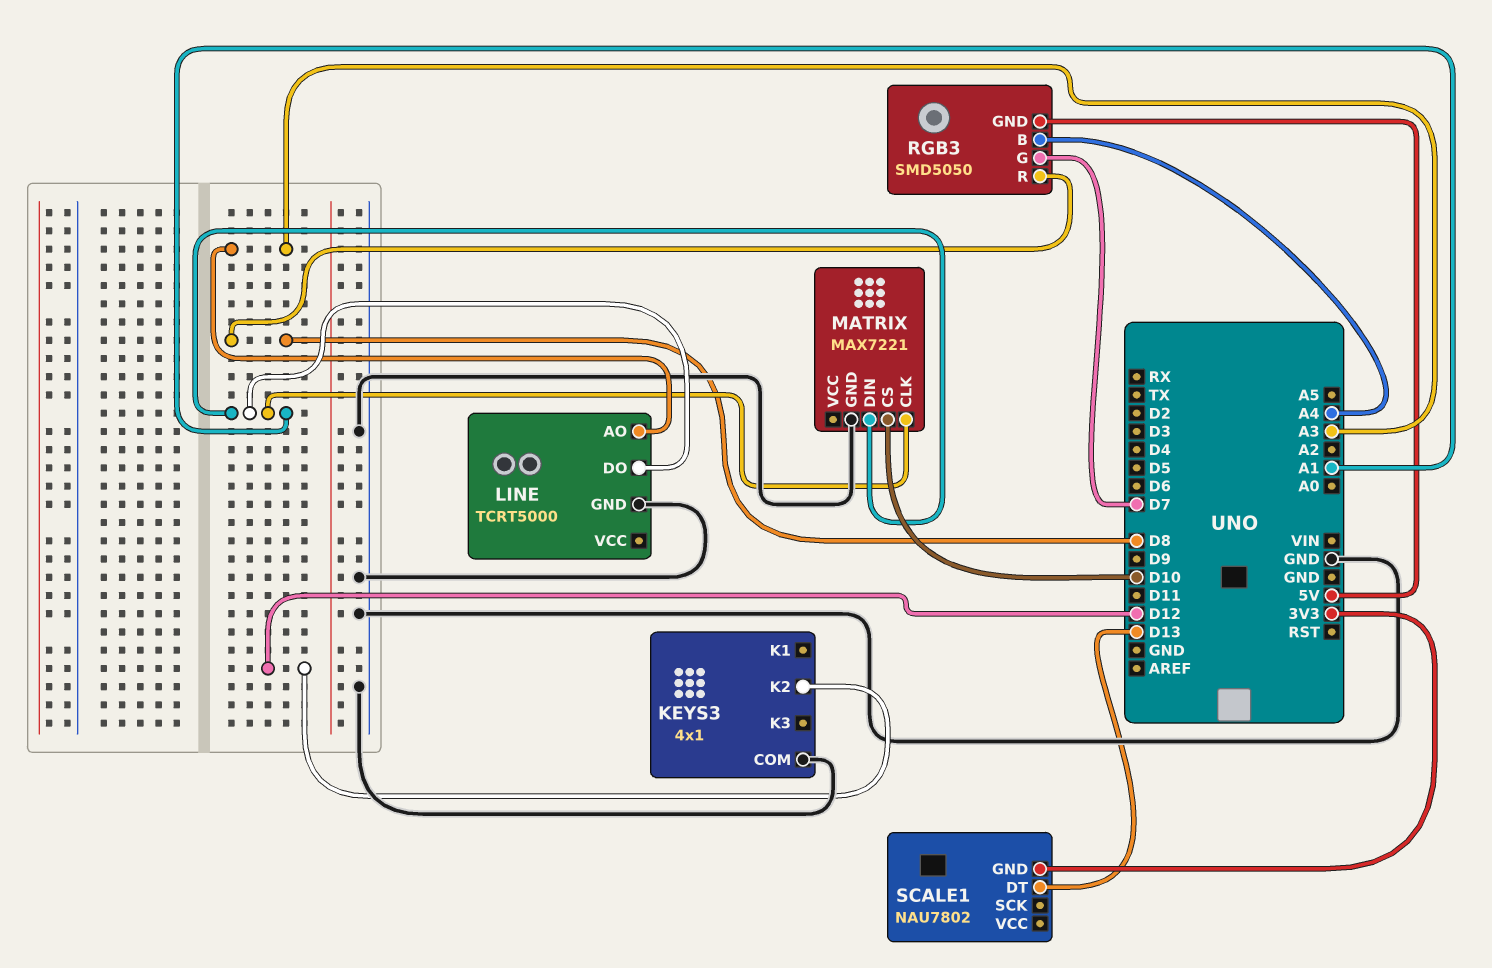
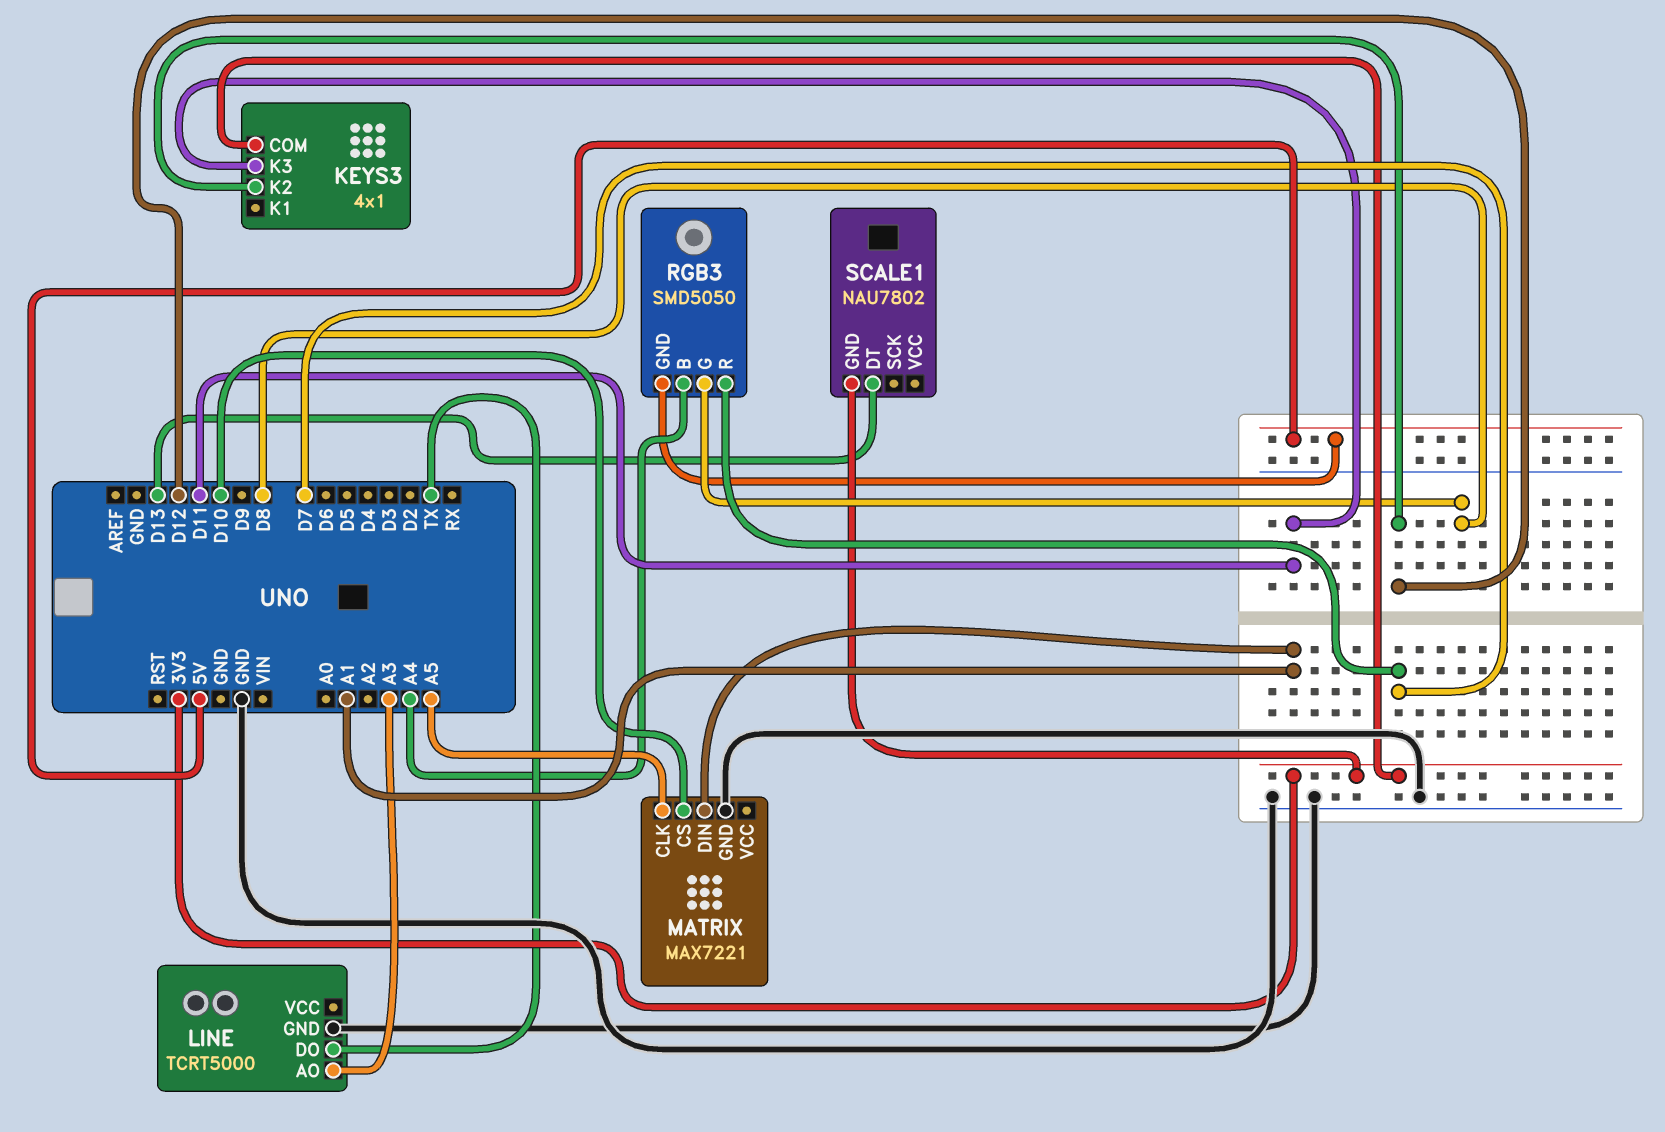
KEYS3 pin COM: GND -> 3V3
KEYS3 pin K3: none -> D11
LINE pin DO: A1 -> TX
MATRIX pin CLK: A1 -> A5
RGB3 pin G: D7 -> D8
RGB3 pin R: D8 -> D7

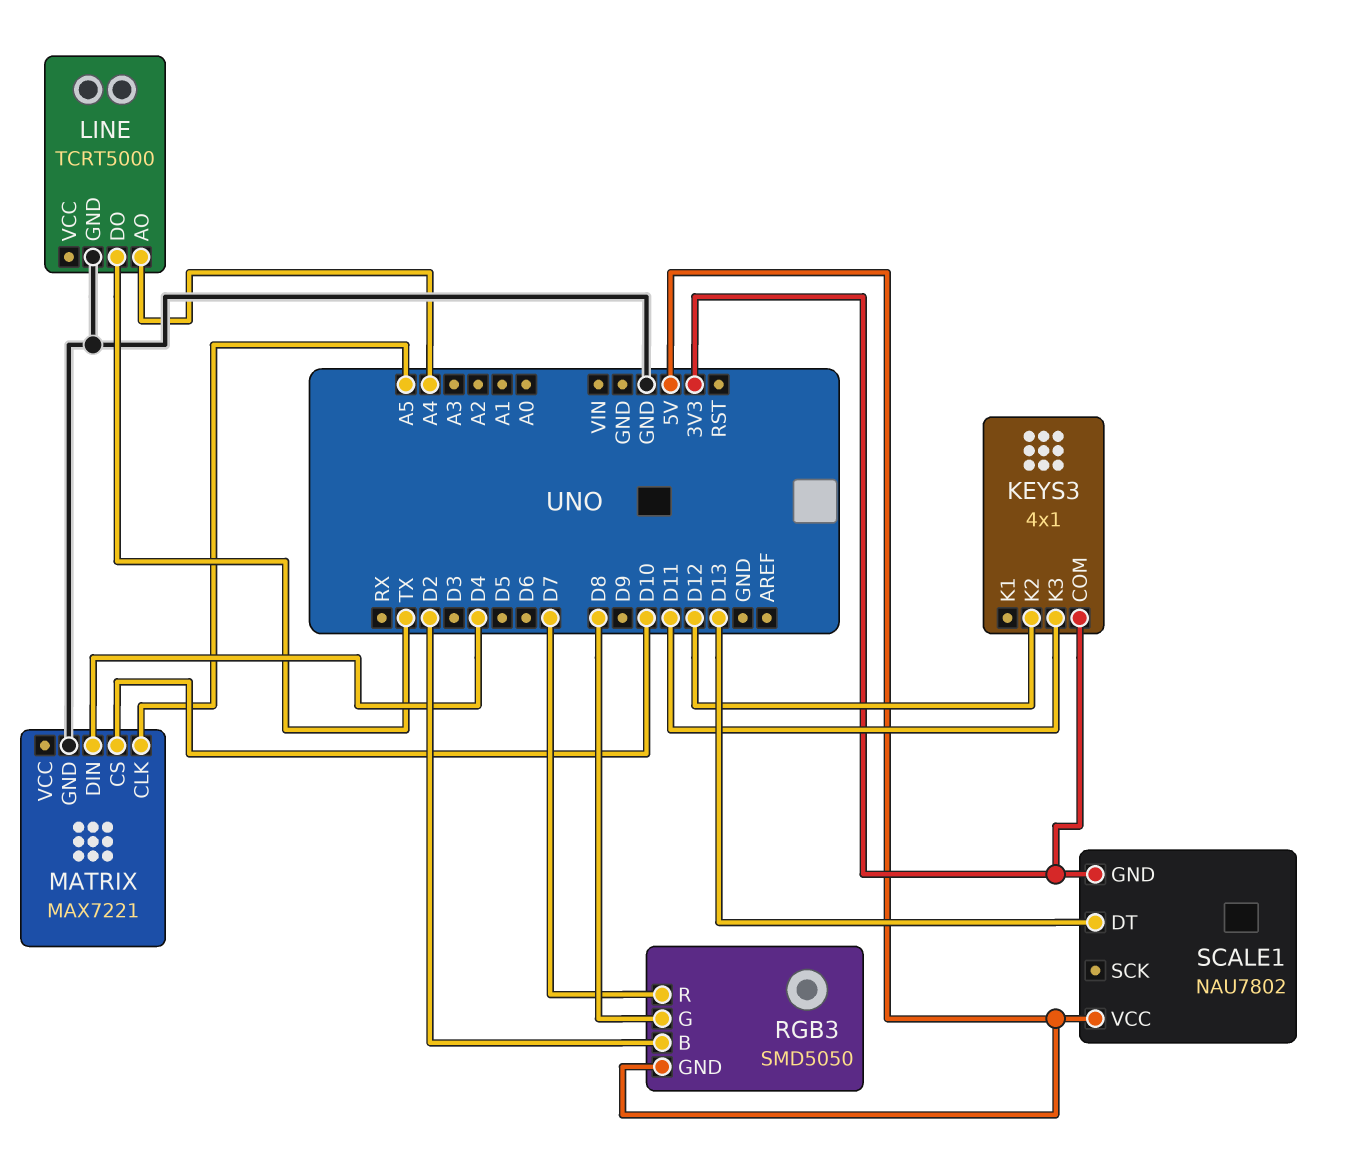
LINE pin AO: A3 -> A4
MATRIX pin DIN: A1 -> D4
RGB3 pin B: A4 -> D2
SCALE1 pin VCC: none -> 5V

